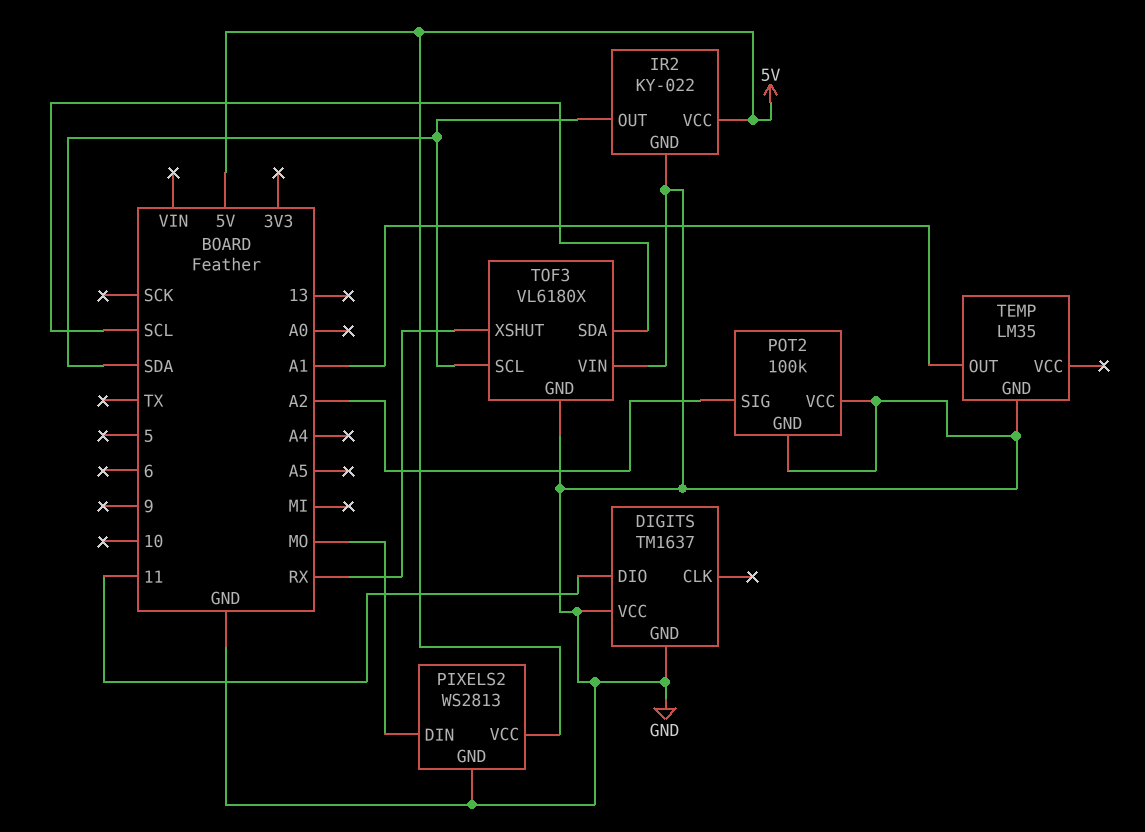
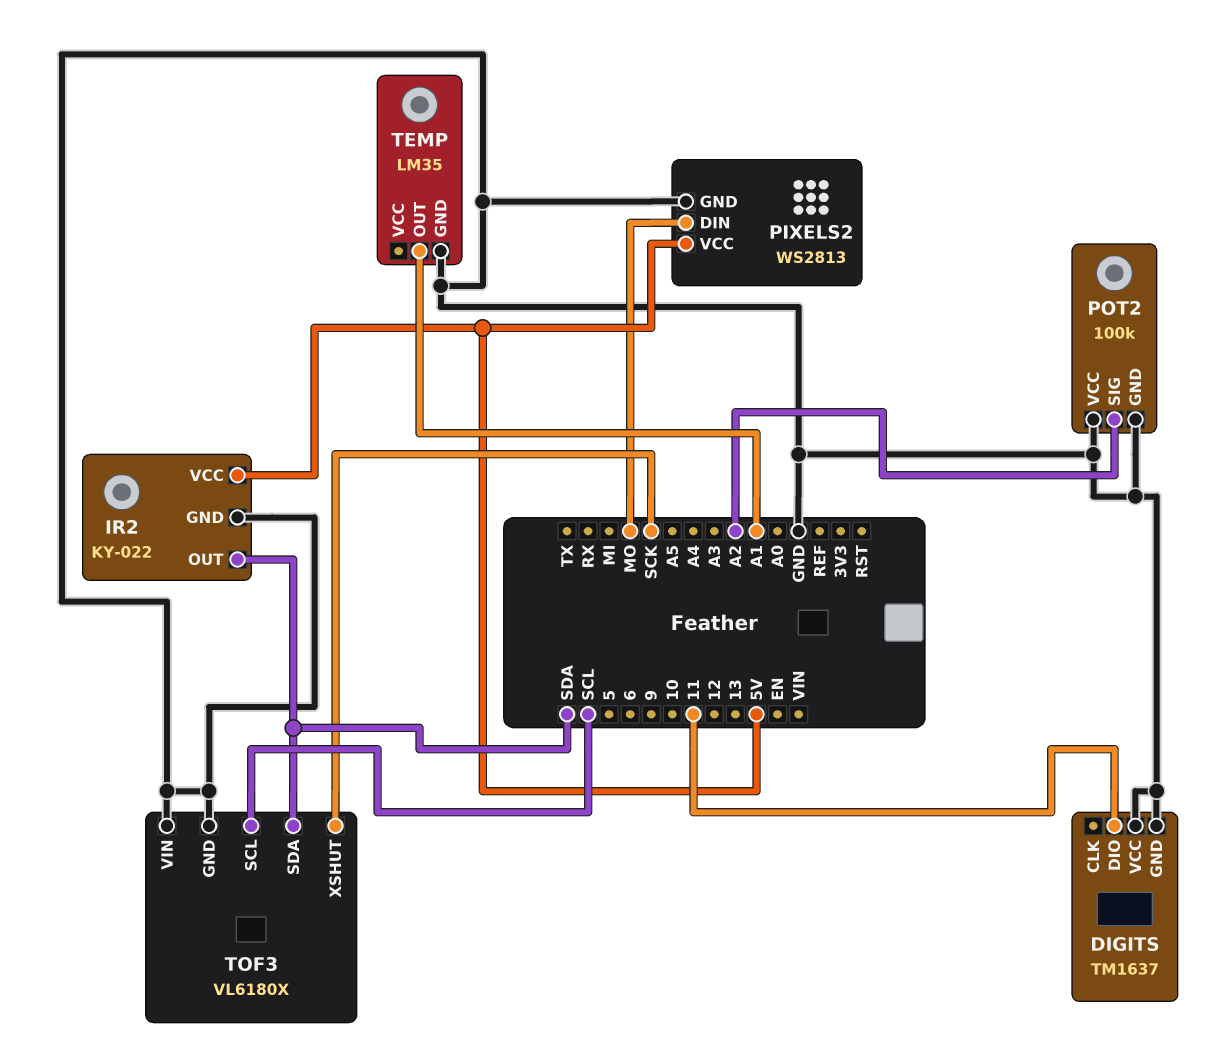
TOF3 pin SCL: SDA -> SCL
TOF3 pin SDA: SCL -> SDA
TOF3 pin XSHUT: RX -> SCK

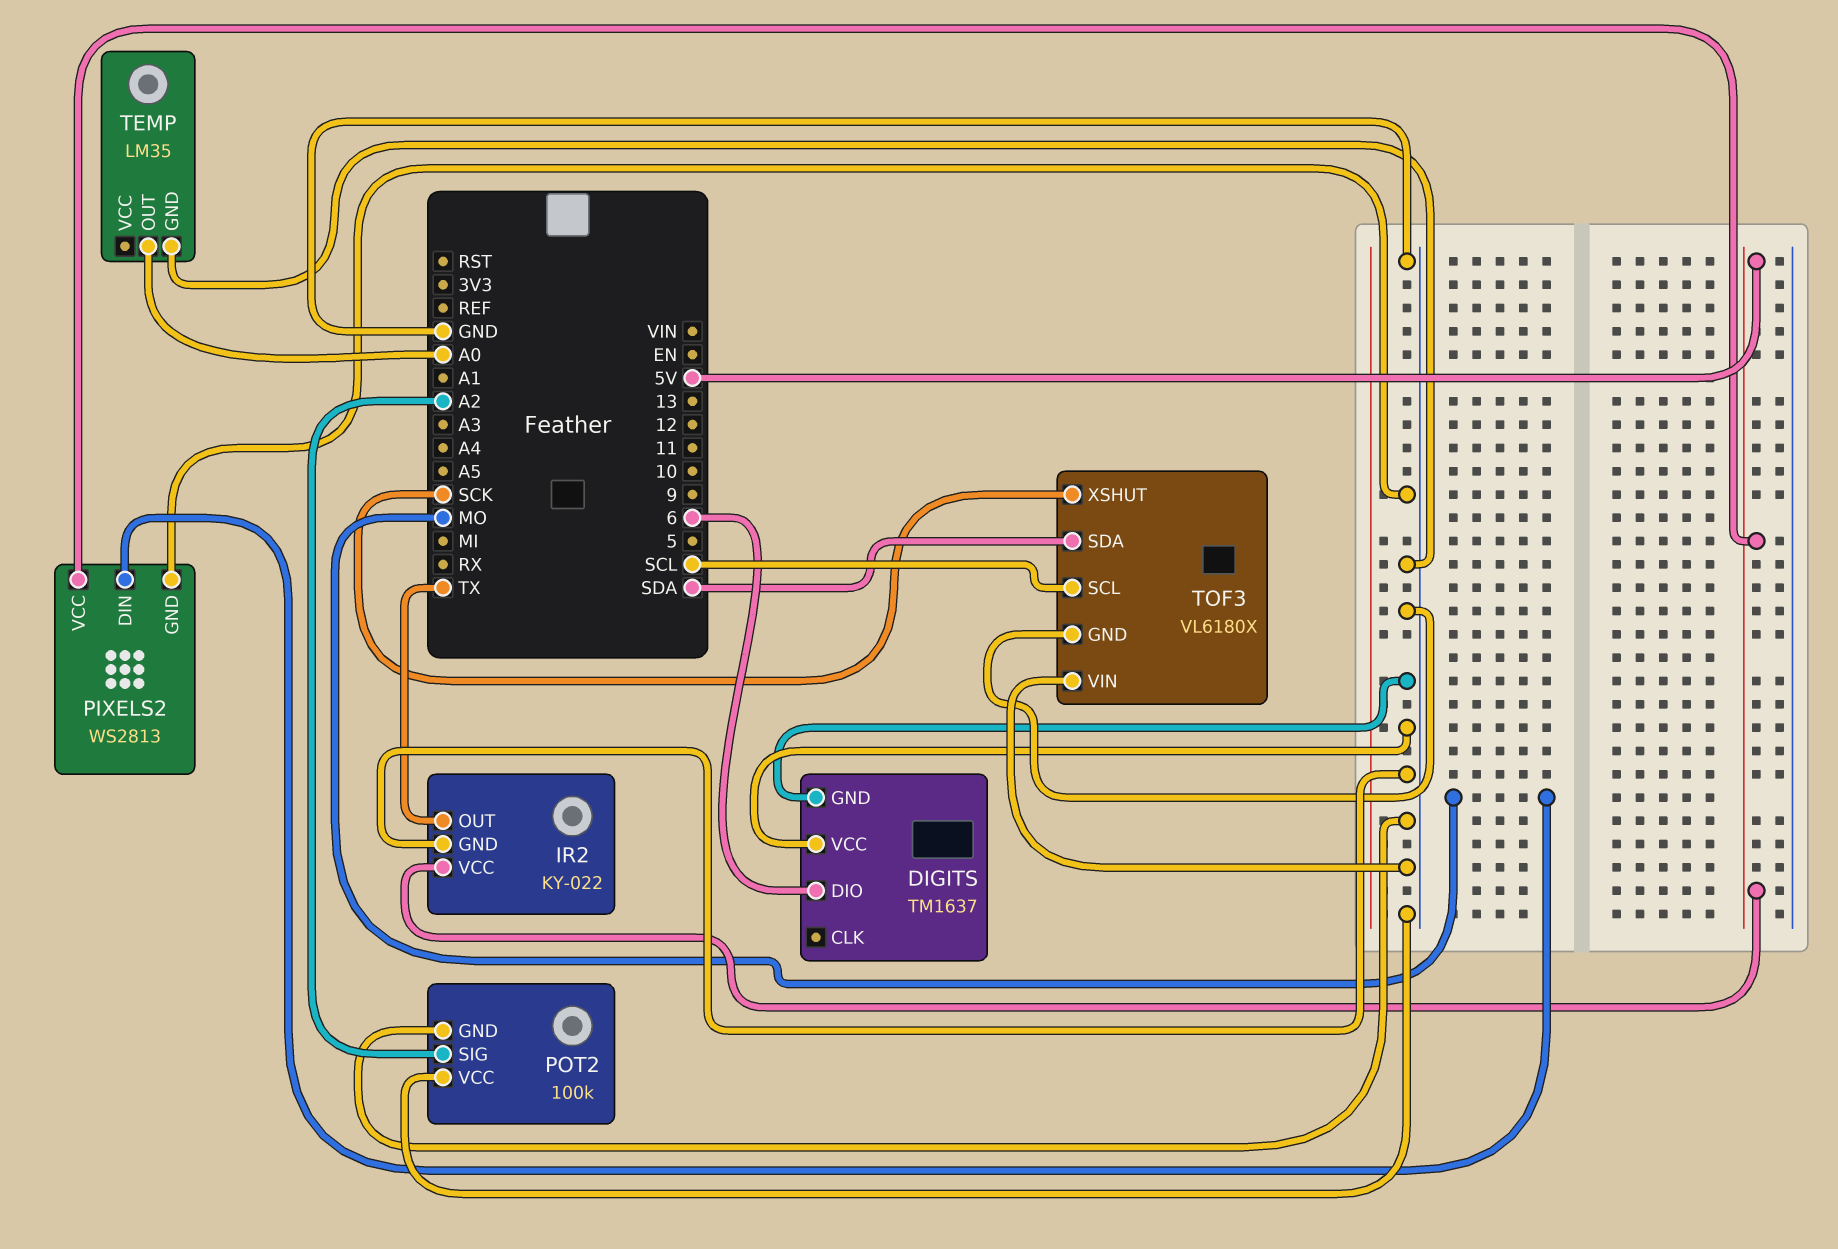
DIGITS pin DIO: 11 -> 6
IR2 pin OUT: SDA -> TX
TEMP pin OUT: A1 -> A0

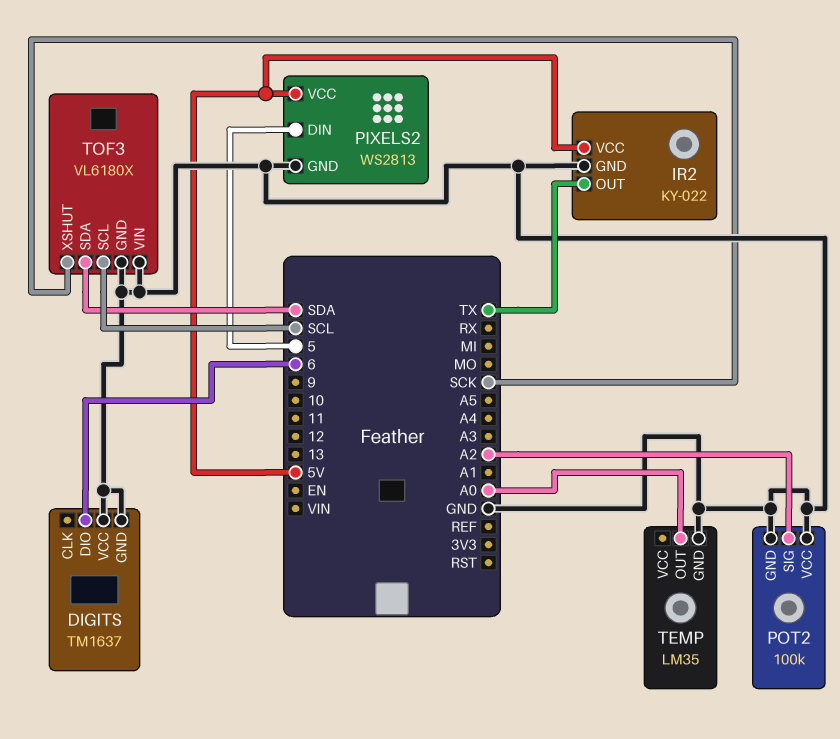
PIXELS2 pin DIN: MO -> 5

